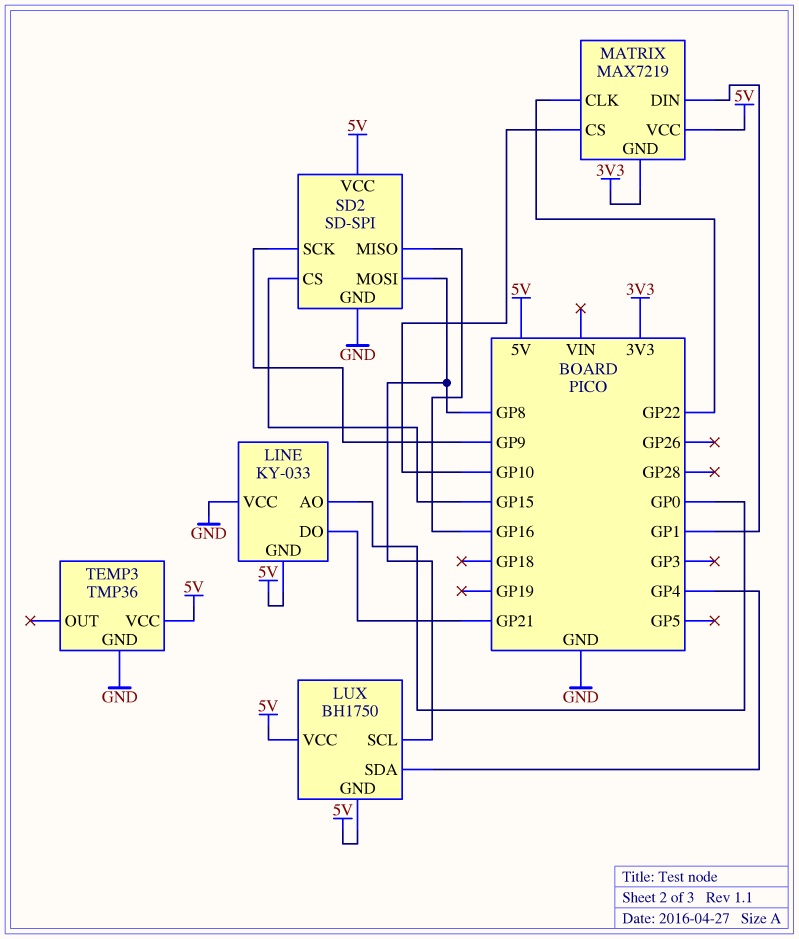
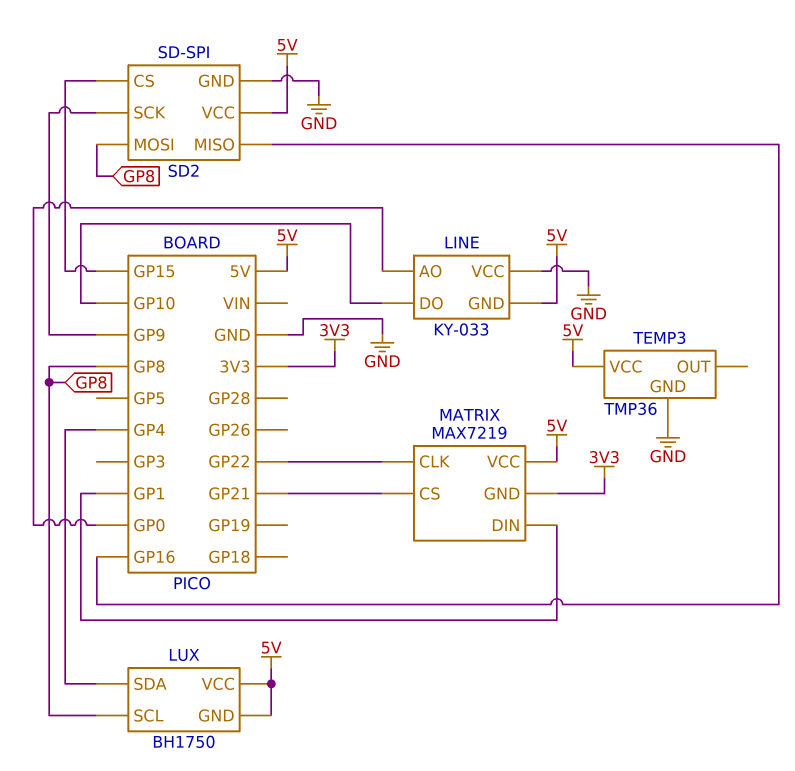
LINE pin DO: GP21 -> GP10
MATRIX pin CS: GP10 -> GP21

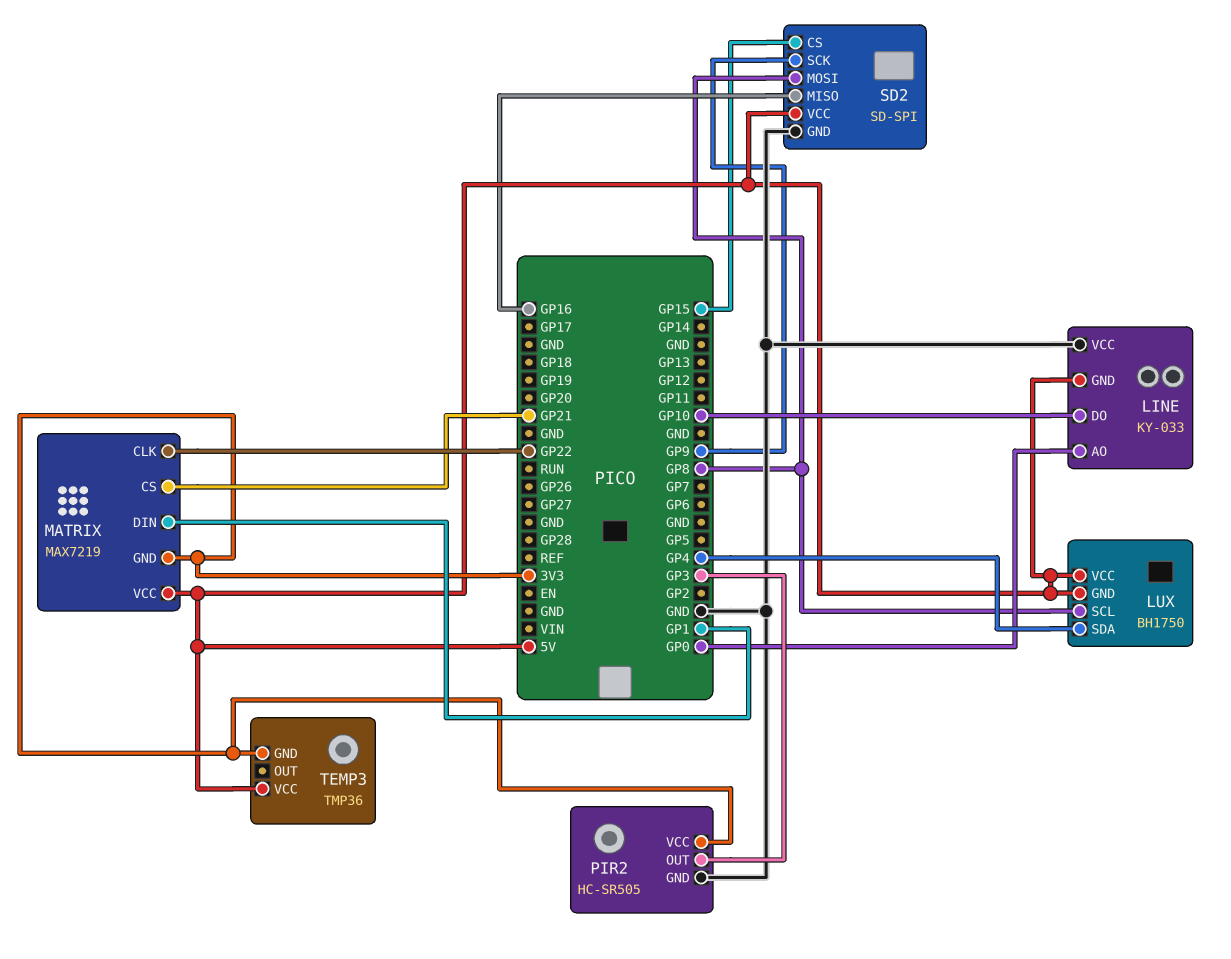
PIR2: none -> HC-SR505
PIR2 pin GND: none -> GND
PIR2 pin OUT: none -> GP3
PIR2 pin VCC: none -> 3V3
TEMP3 pin GND: GND -> 3V3

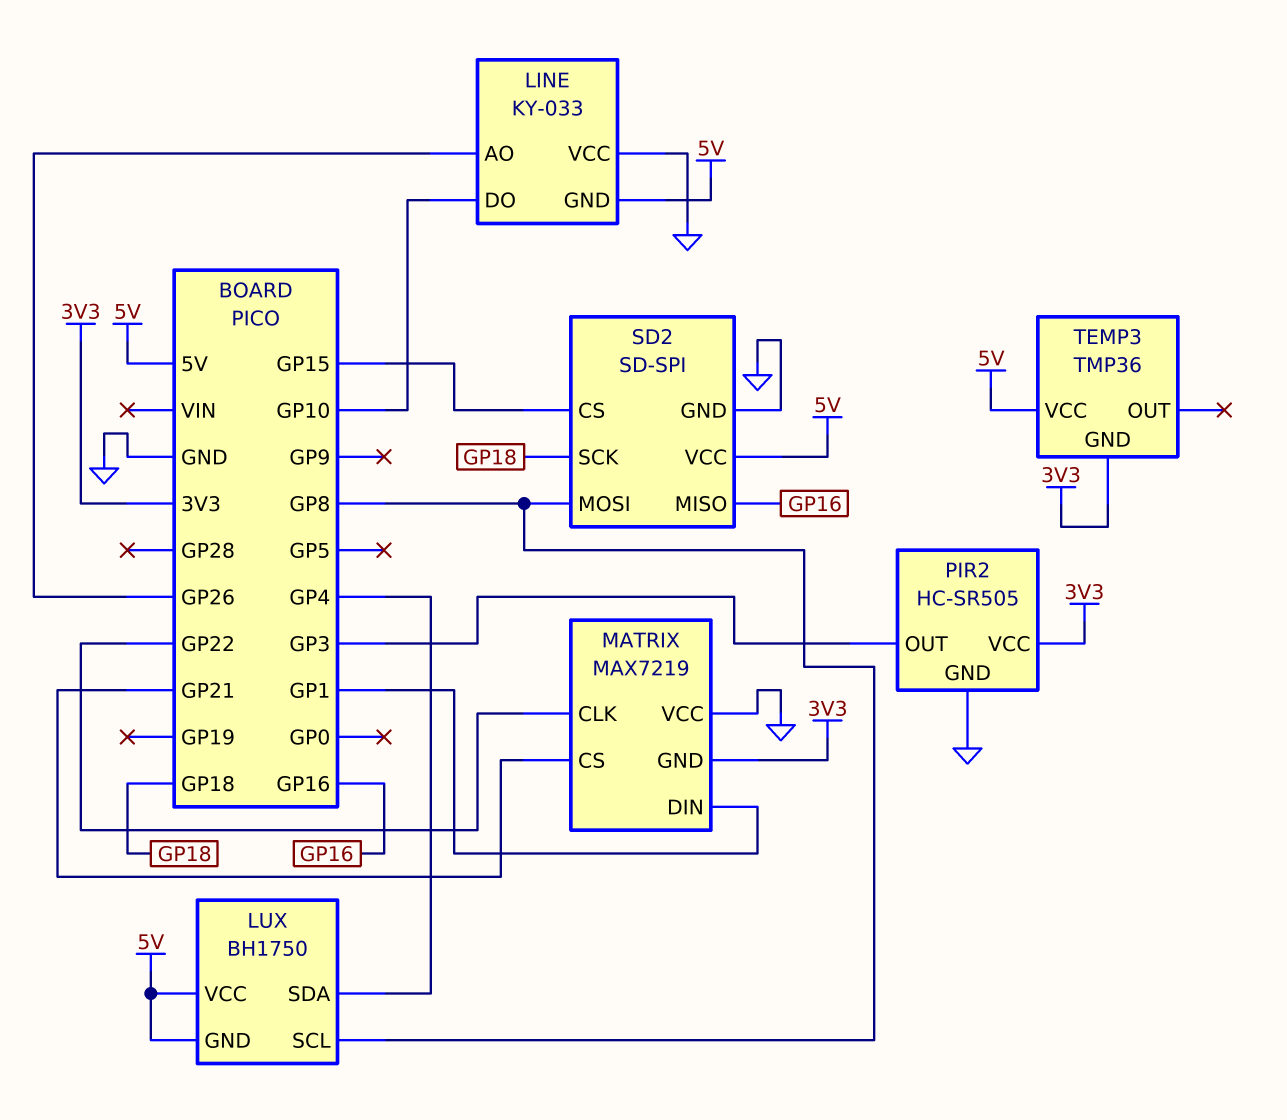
LINE pin AO: GP0 -> GP26
MATRIX pin VCC: 5V -> GND
SD2 pin SCK: GP9 -> GP18

